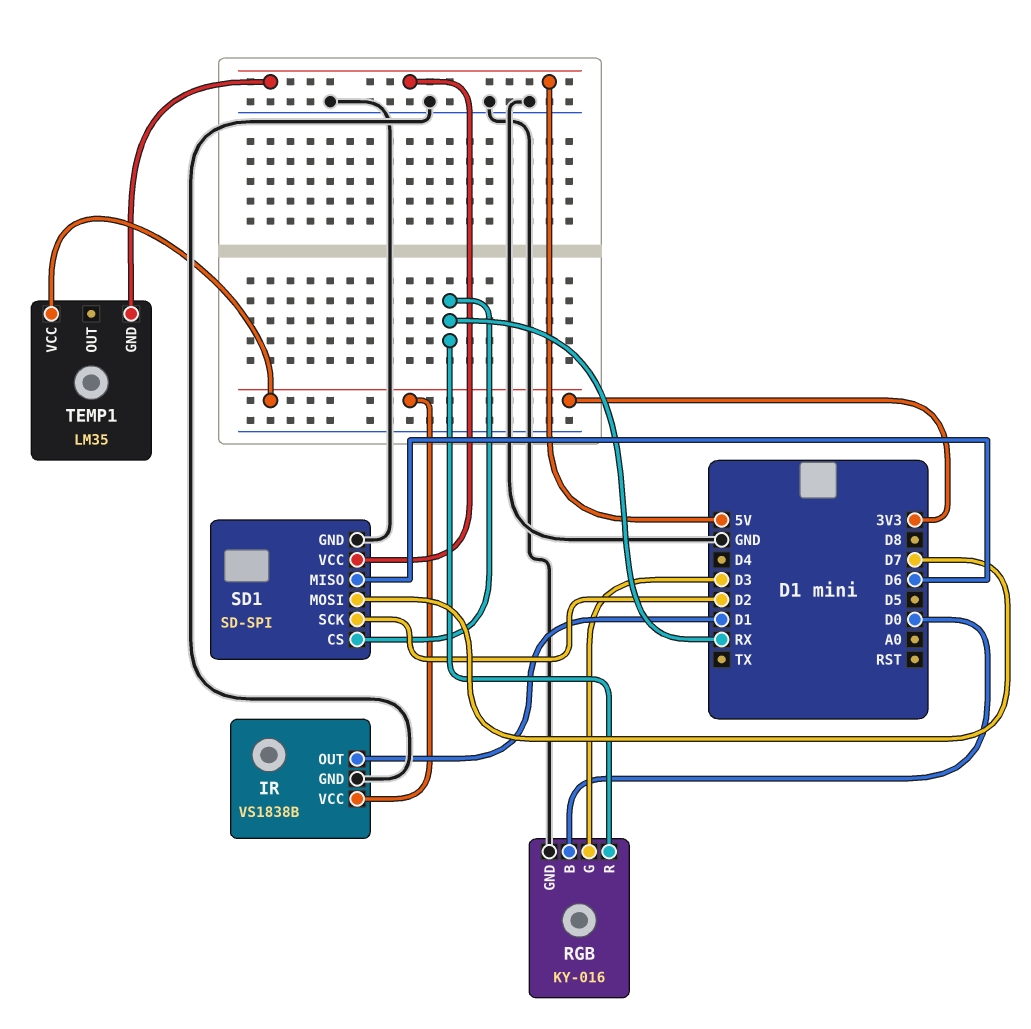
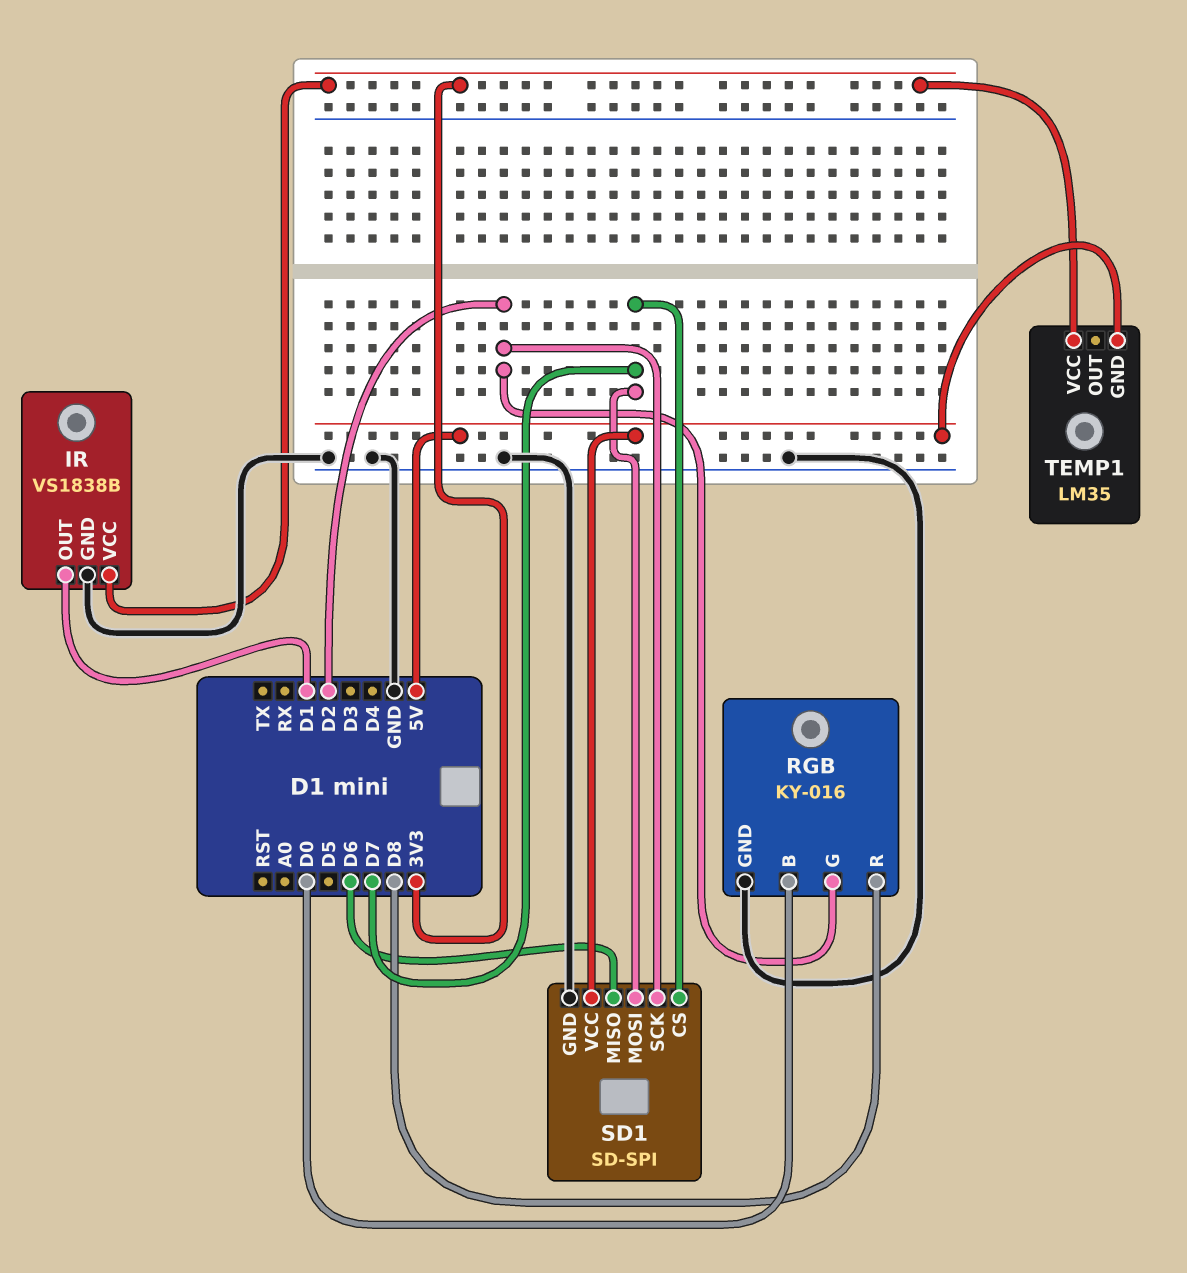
RGB pin G: D3 -> D2
RGB pin R: RX -> D8
SD1 pin CS: RX -> D7

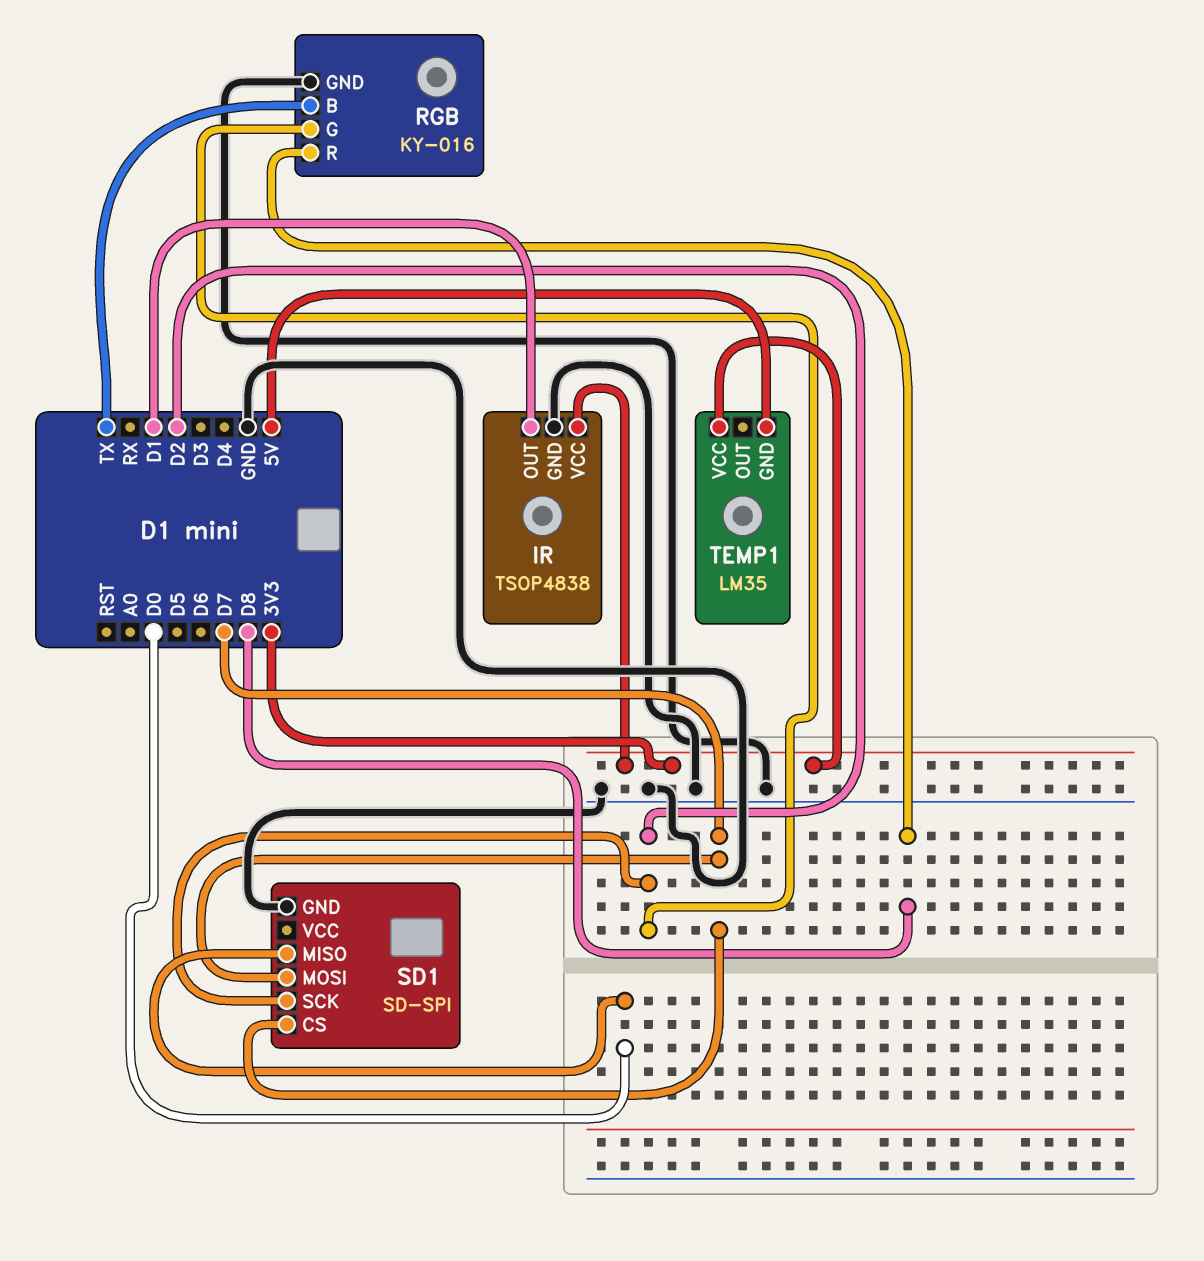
IR: VS1838B -> TSOP4838
RGB pin B: D0 -> TX
SD1 pin MISO: D6 -> D0
SD1 pin VCC: 5V -> none

